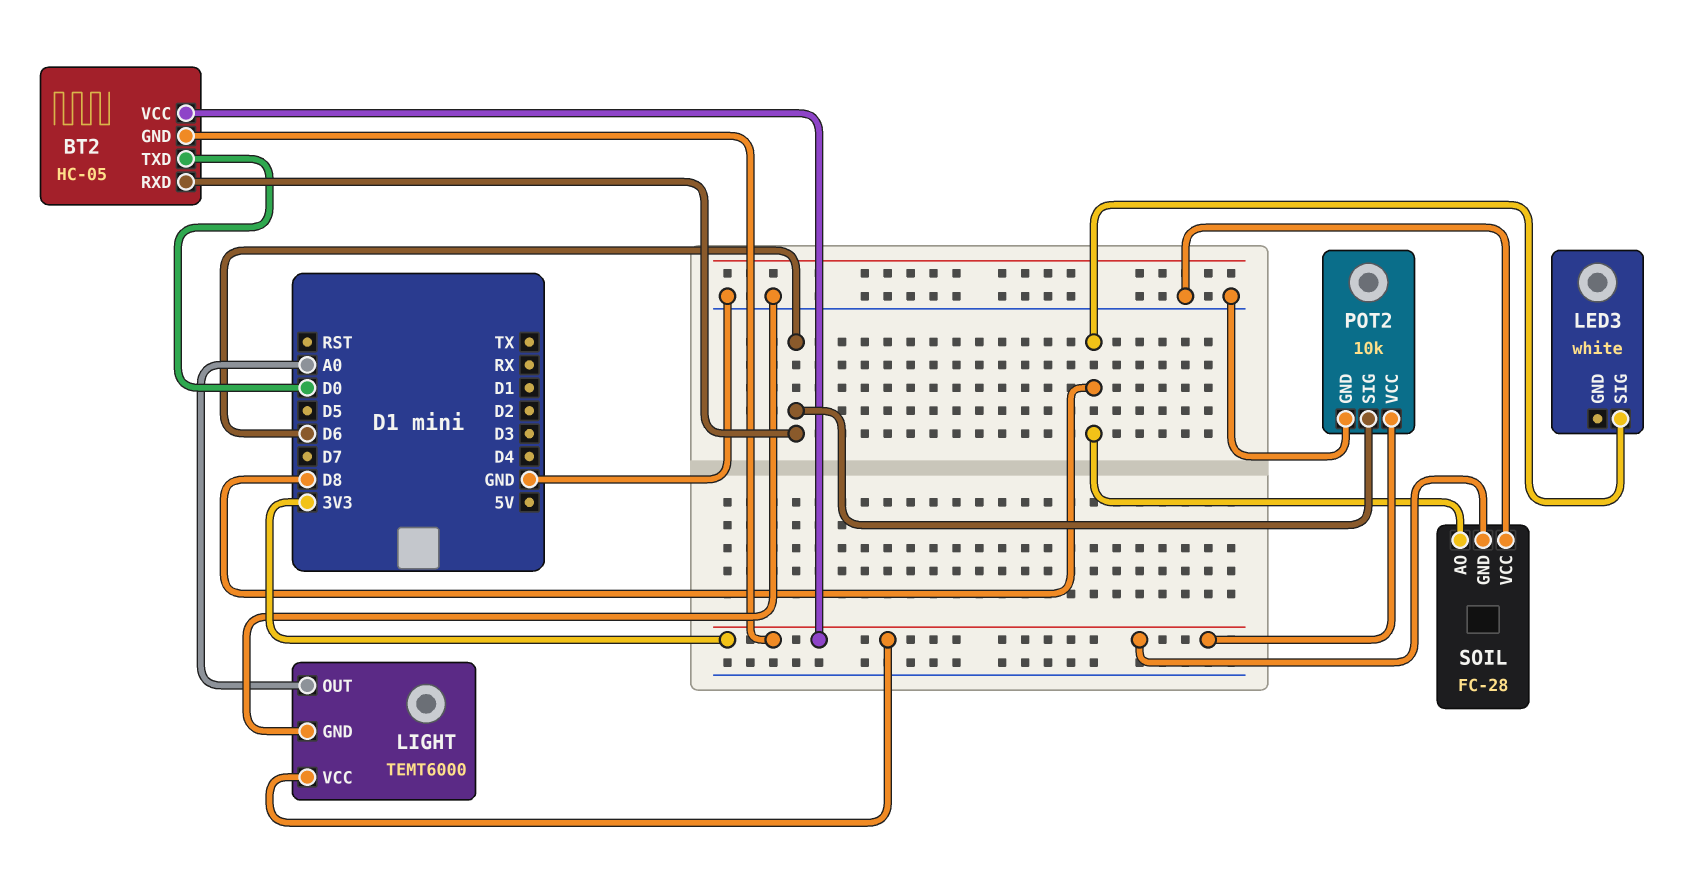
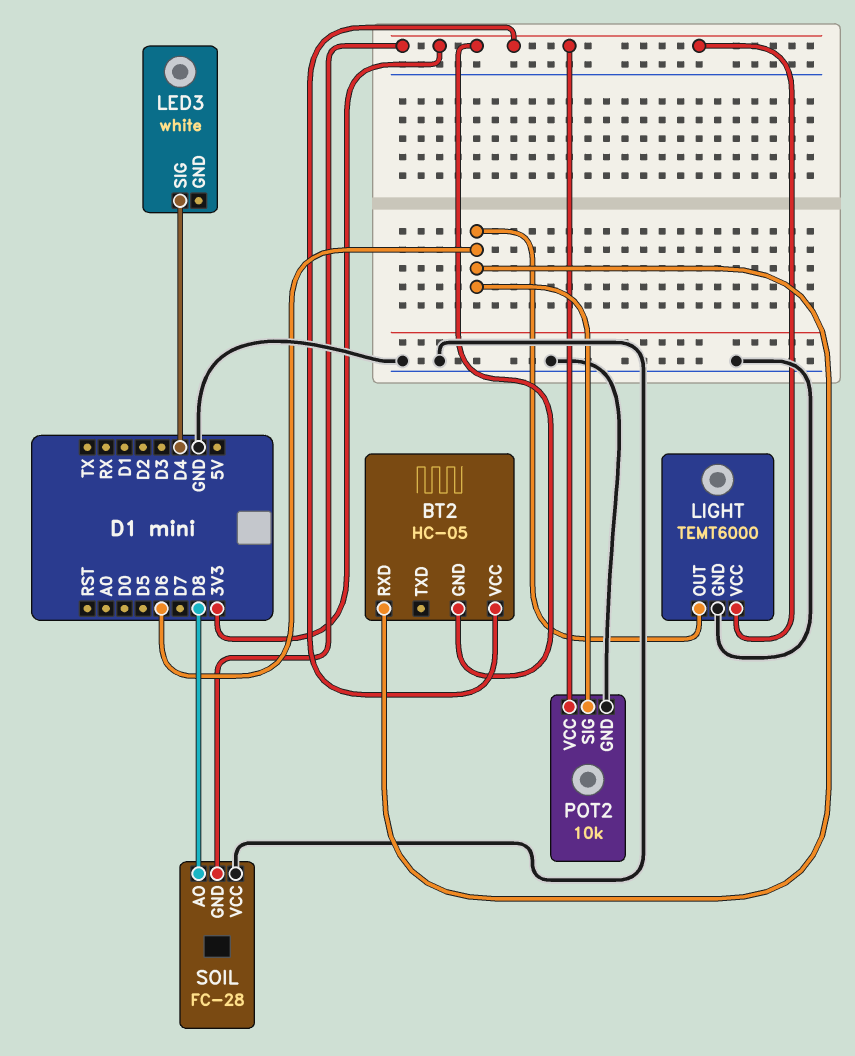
BT2 pin TXD: D0 -> none
LED3 pin SIG: D8 -> D4
LIGHT pin OUT: A0 -> D6

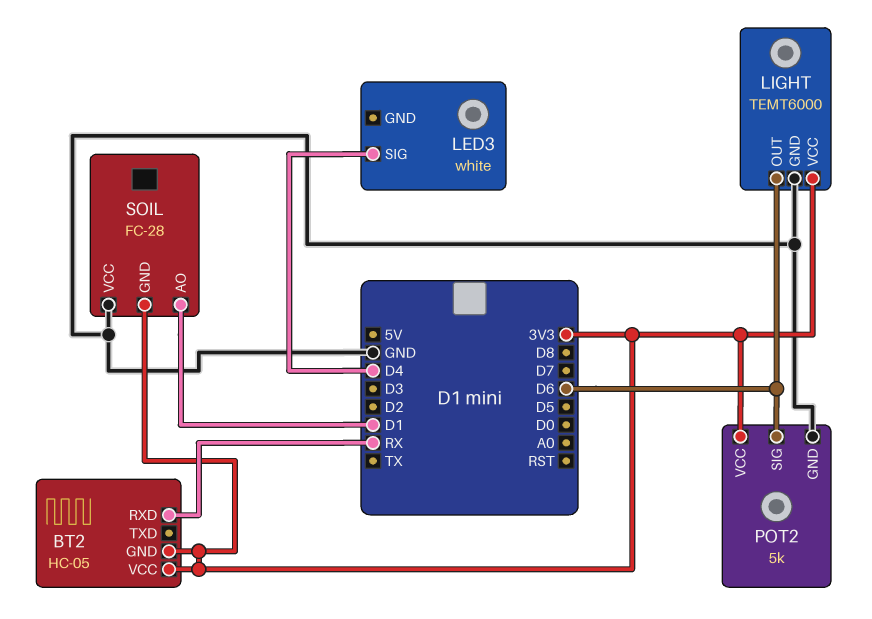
BT2 pin RXD: D6 -> RX
POT2: 10k -> 5k
SOIL pin AO: D8 -> D1

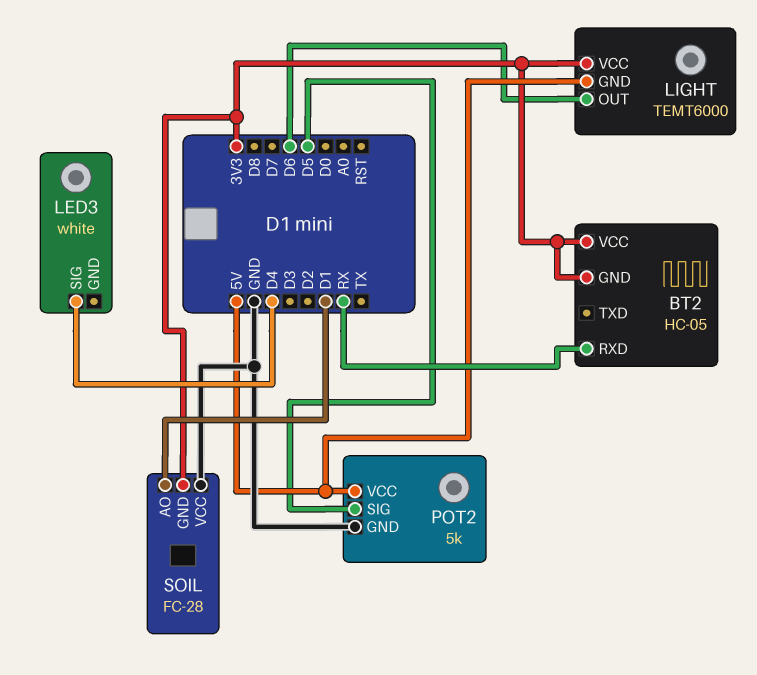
LIGHT pin GND: GND -> 5V
POT2 pin SIG: D6 -> D5
POT2 pin VCC: 3V3 -> 5V

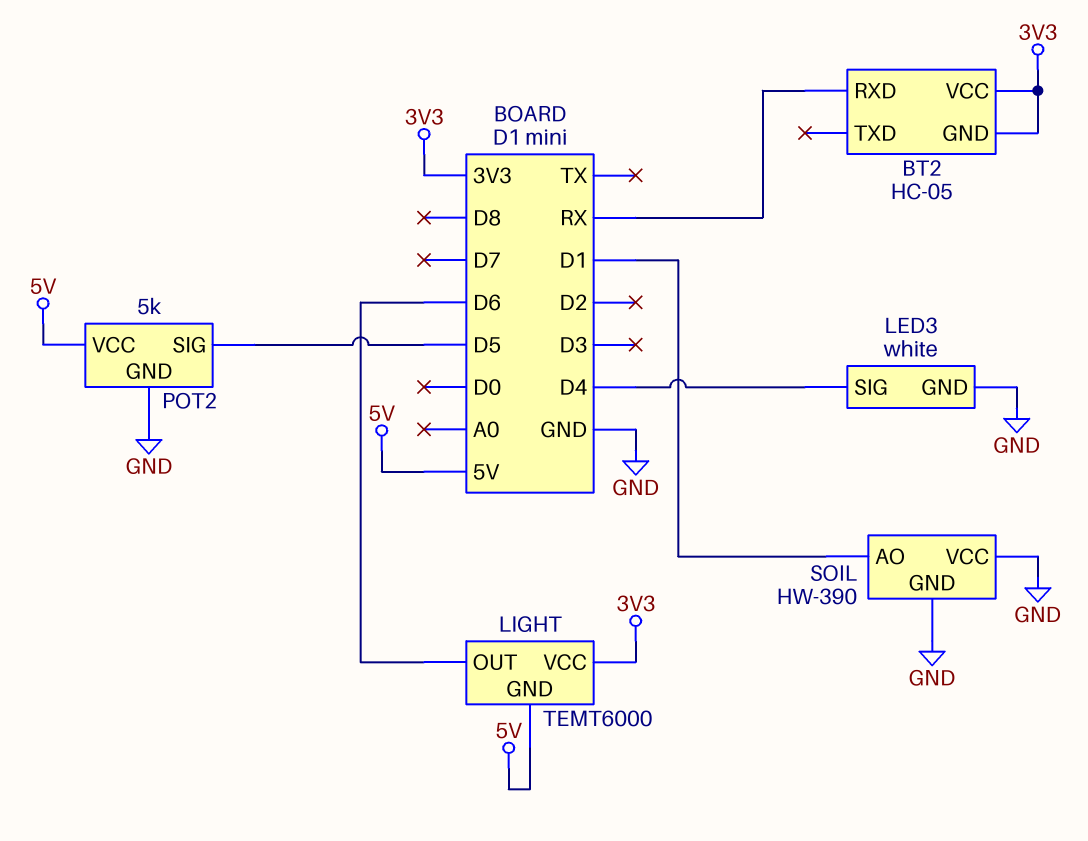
LED3 pin GND: none -> GND
SOIL: FC-28 -> HW-390
SOIL pin GND: 3V3 -> GND

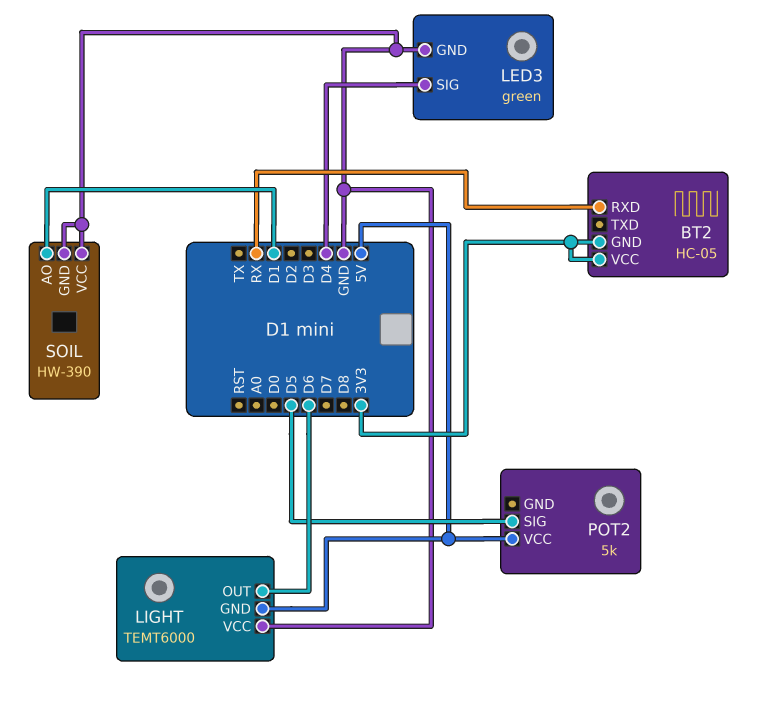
LED3: white -> green
LIGHT pin VCC: 3V3 -> GND
POT2 pin GND: GND -> none

